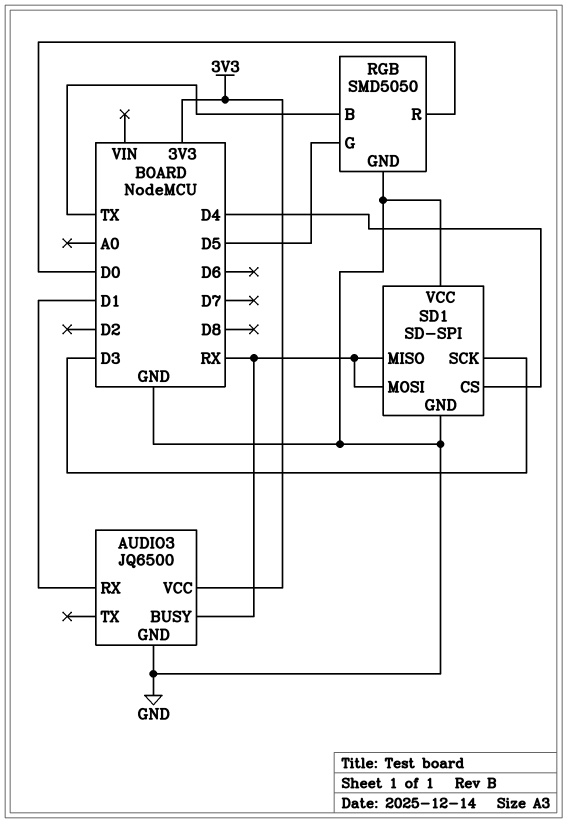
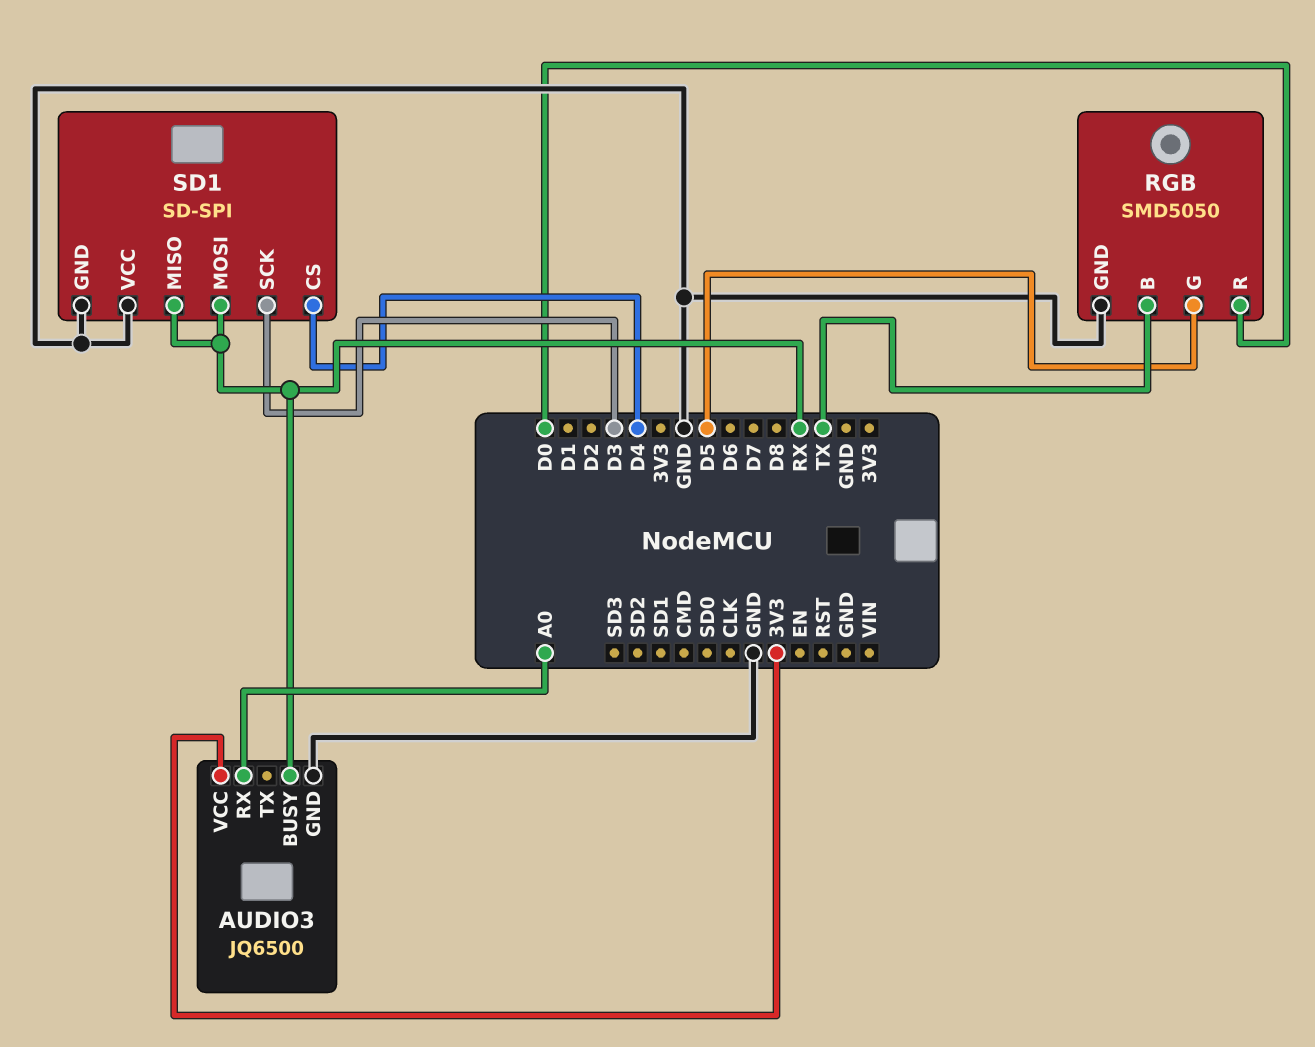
AUDIO3 pin RX: D1 -> A0

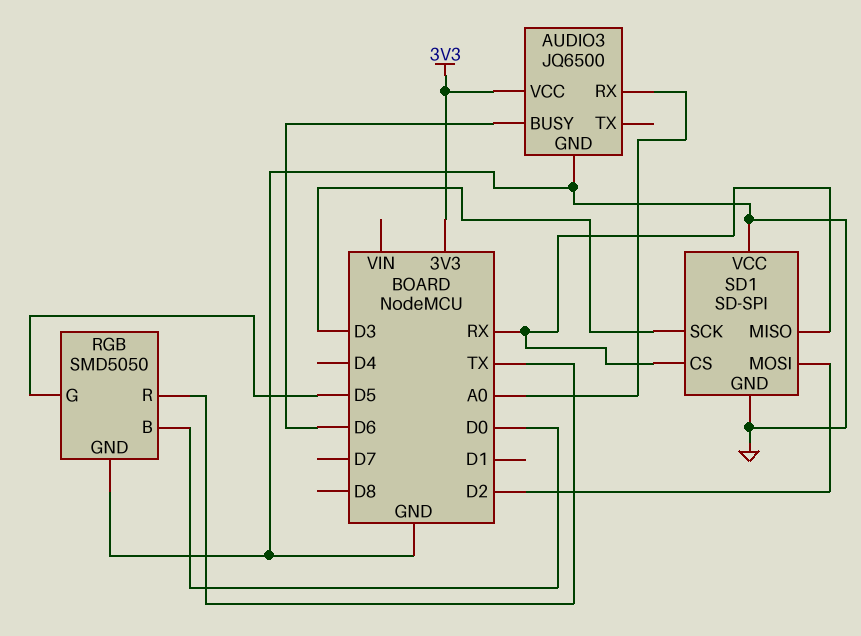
AUDIO3 pin BUSY: RX -> D6
RGB pin B: TX -> D0
RGB pin R: D0 -> TX
SD1 pin CS: D4 -> RX
SD1 pin MOSI: RX -> D2

